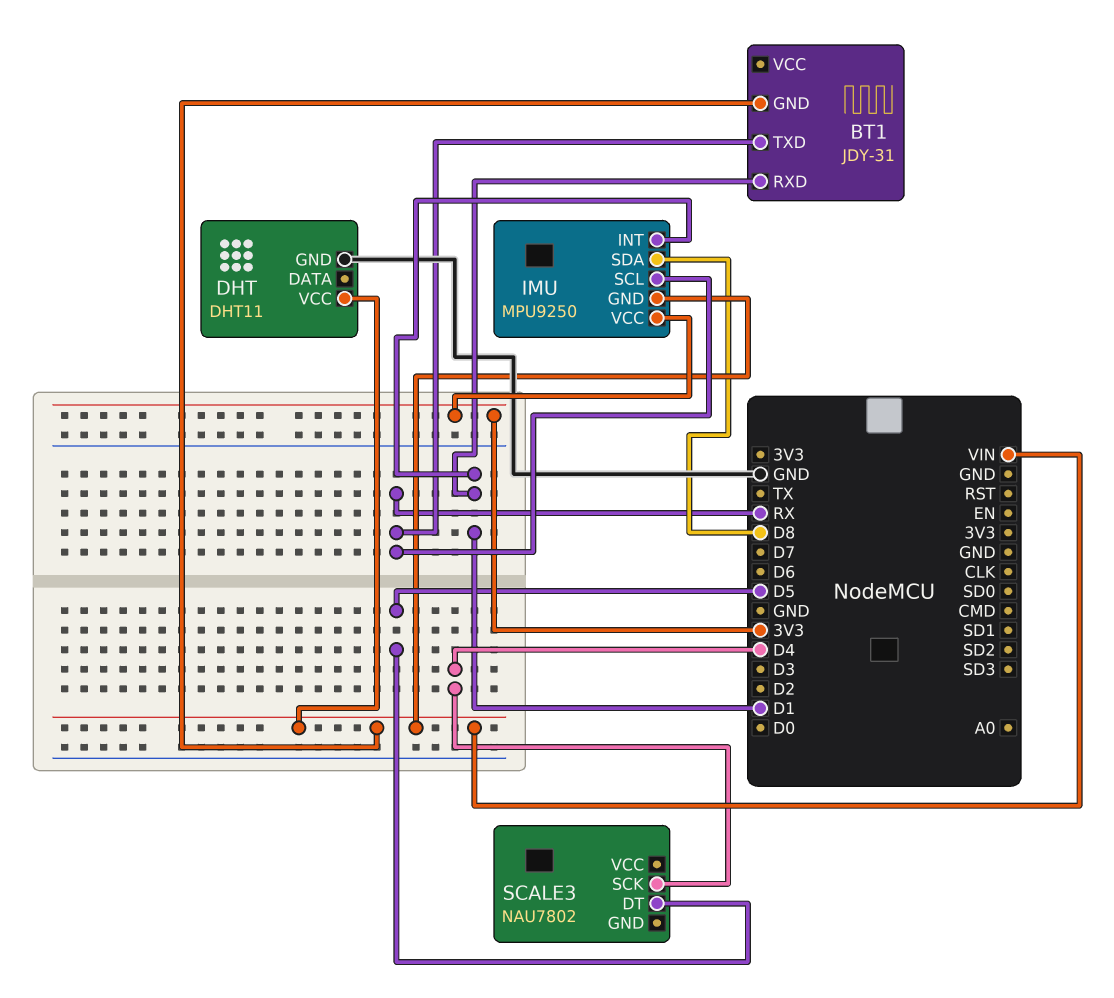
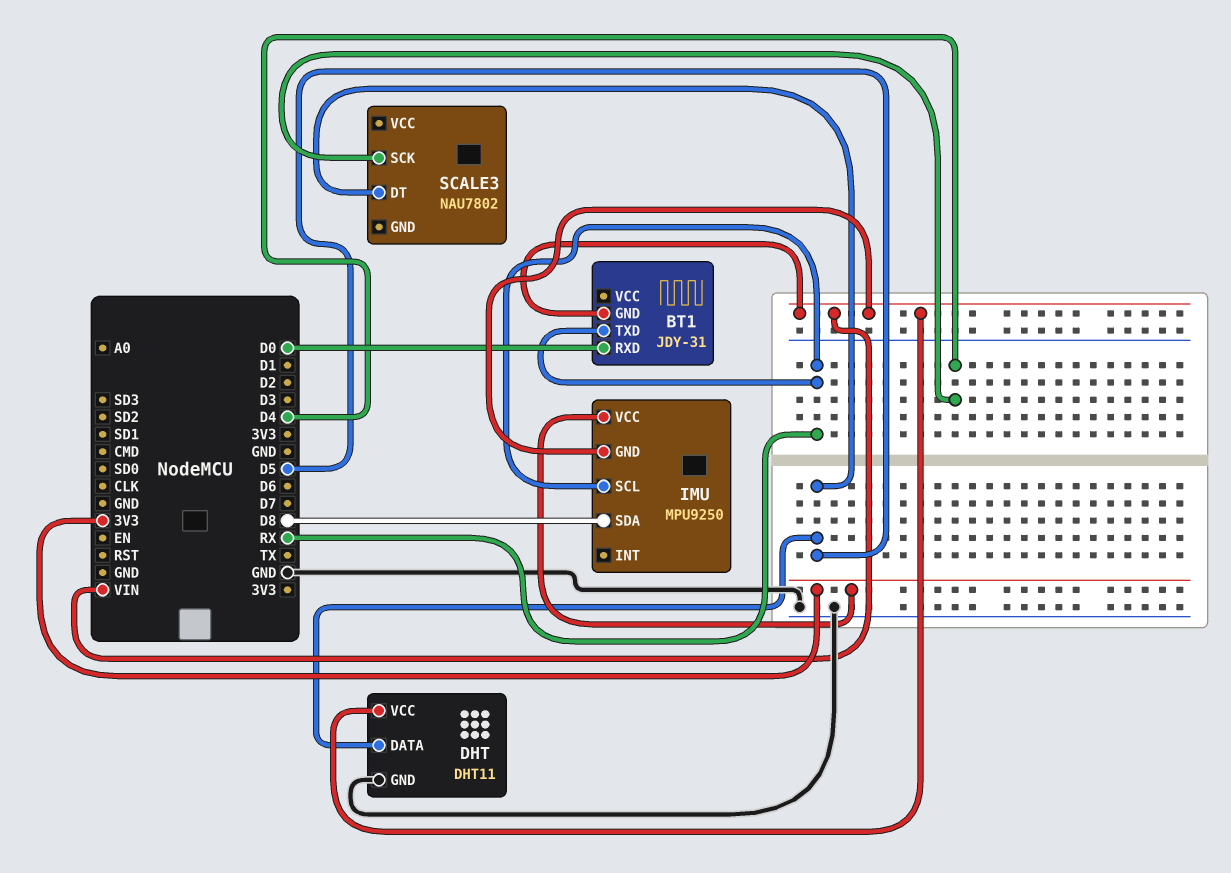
BT1 pin RXD: D1 -> D0
DHT pin DATA: none -> D5
IMU pin INT: D1 -> none

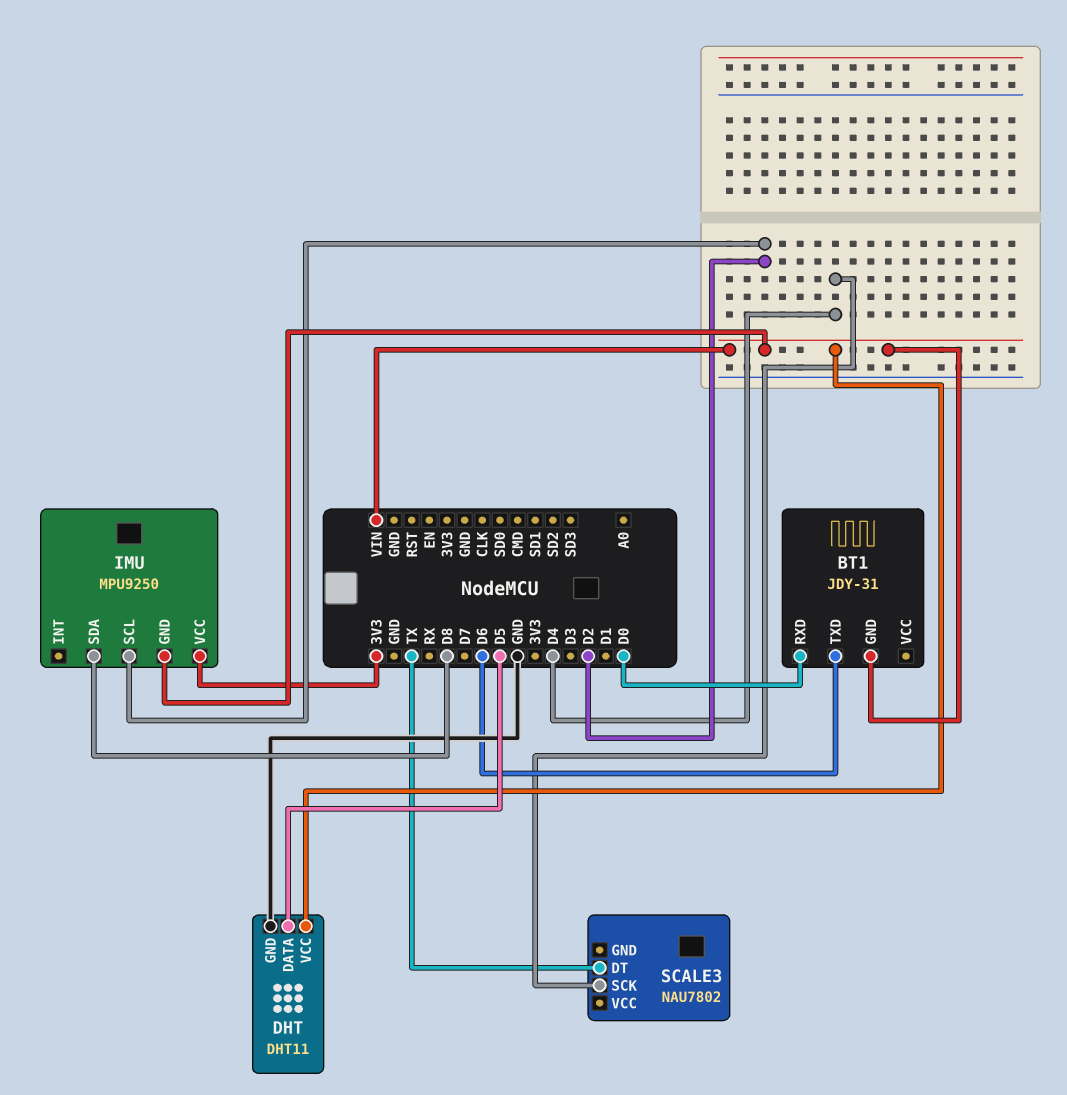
BT1 pin TXD: RX -> D6
IMU pin SCL: RX -> D2
SCALE3 pin DT: D5 -> TX

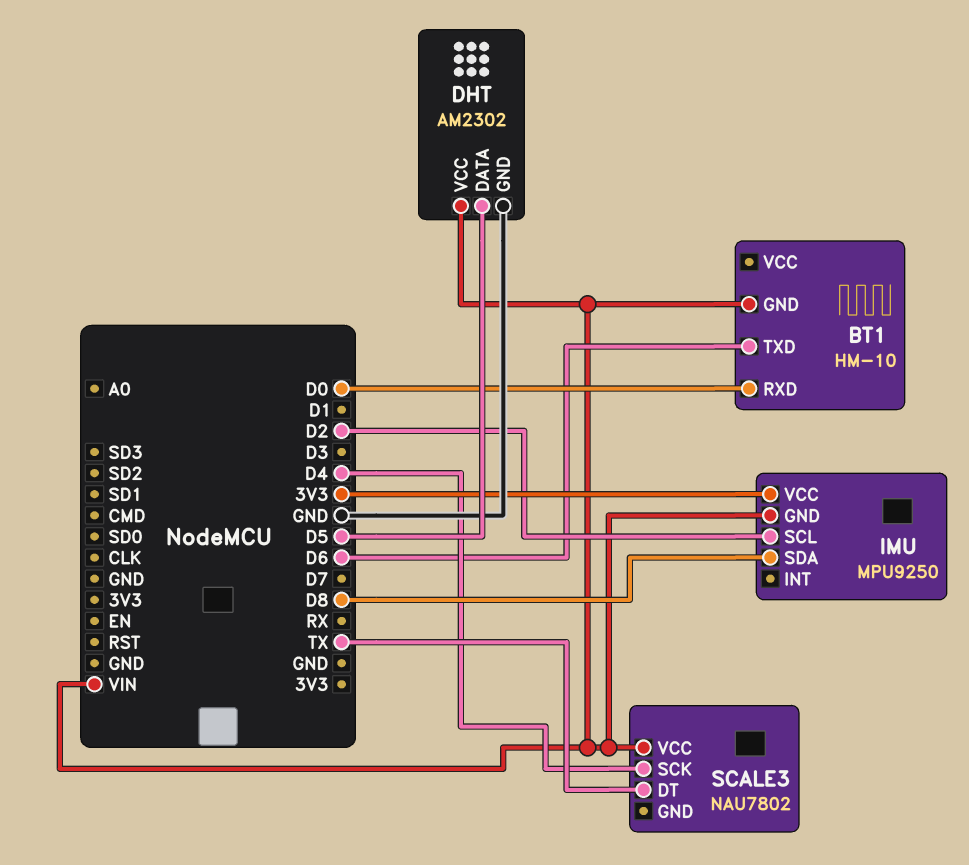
BT1: JDY-31 -> HM-10
DHT: DHT11 -> AM2302
SCALE3 pin VCC: none -> VIN

